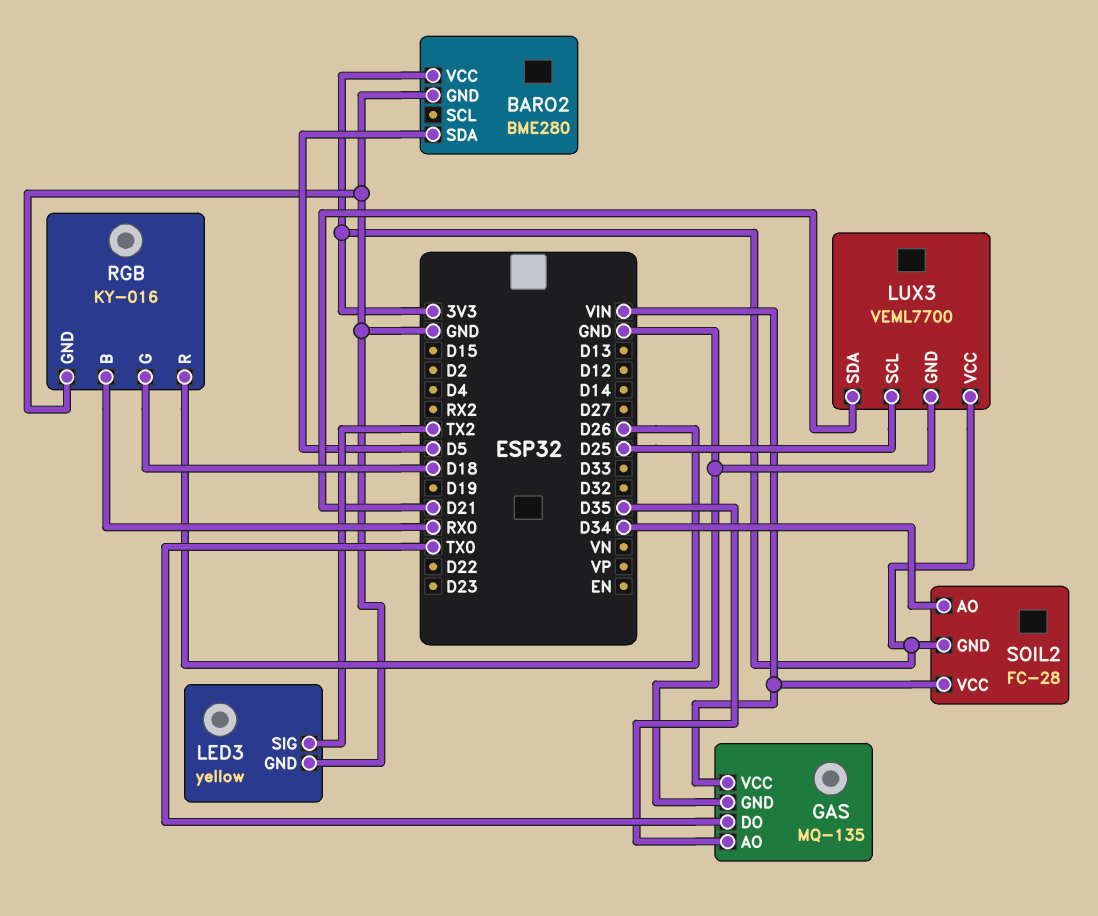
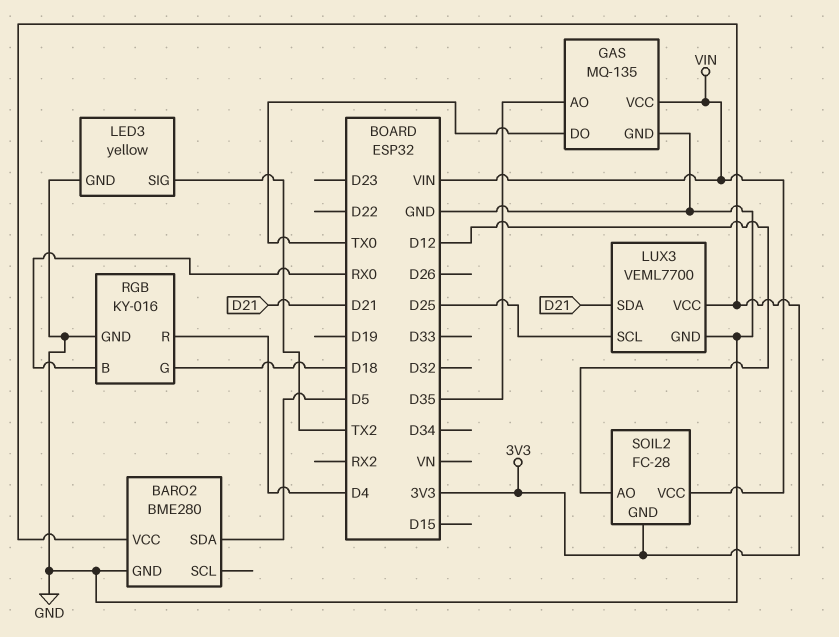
RGB pin R: D26 -> D4
SOIL2 pin AO: D34 -> D12

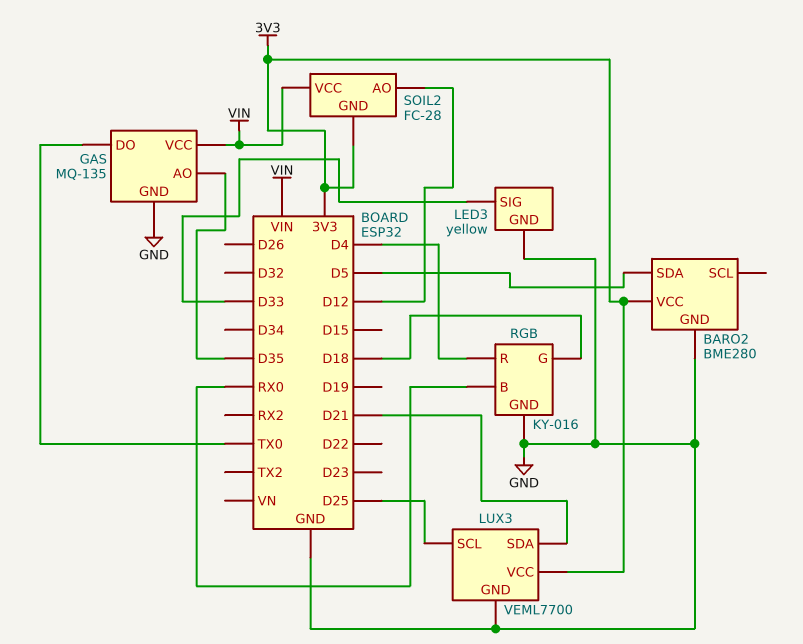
LED3 pin SIG: TX2 -> D33

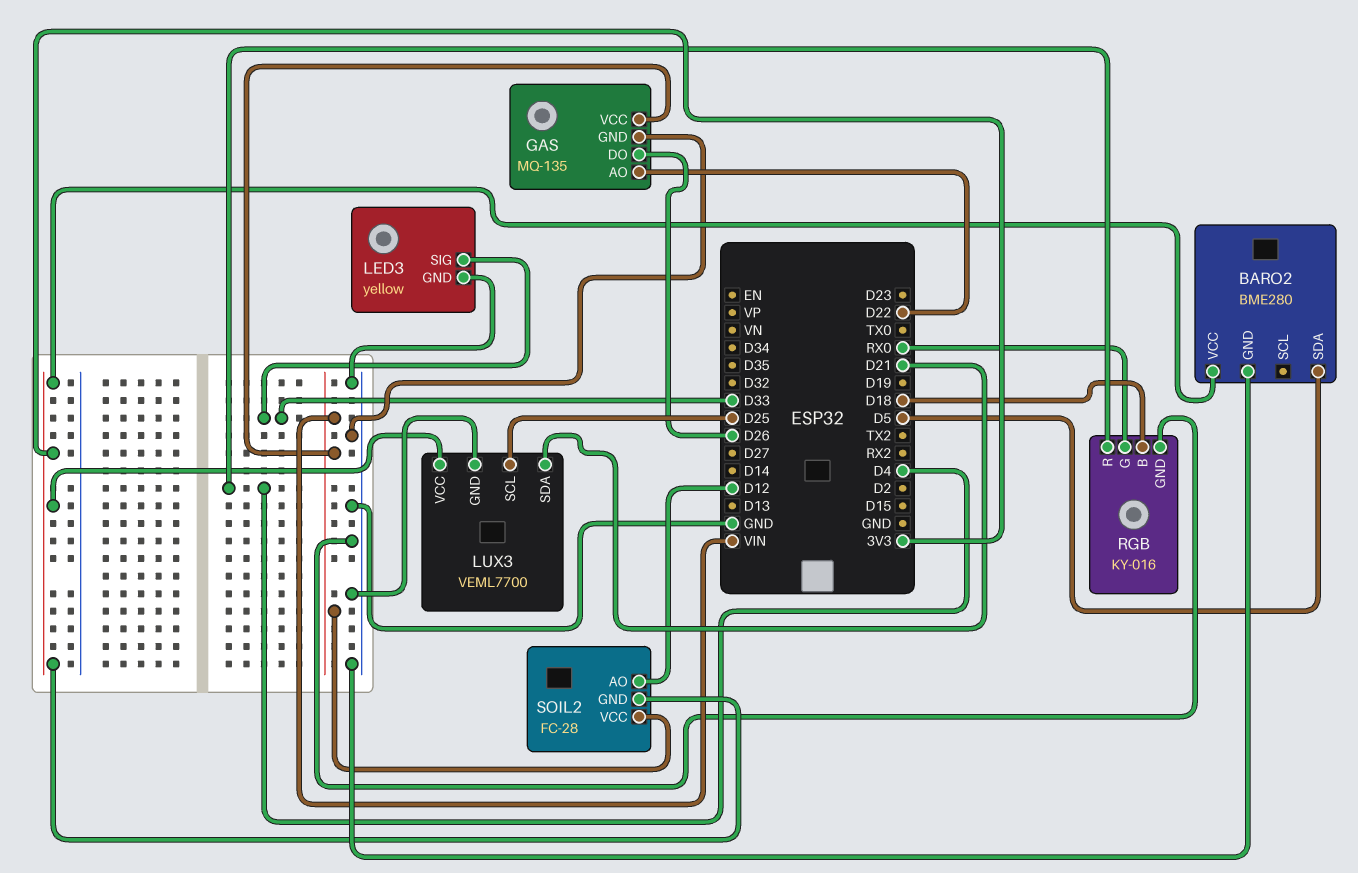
GAS pin AO: D35 -> D22
GAS pin DO: TX0 -> D26
RGB pin B: RX0 -> D18
RGB pin G: D18 -> RX0

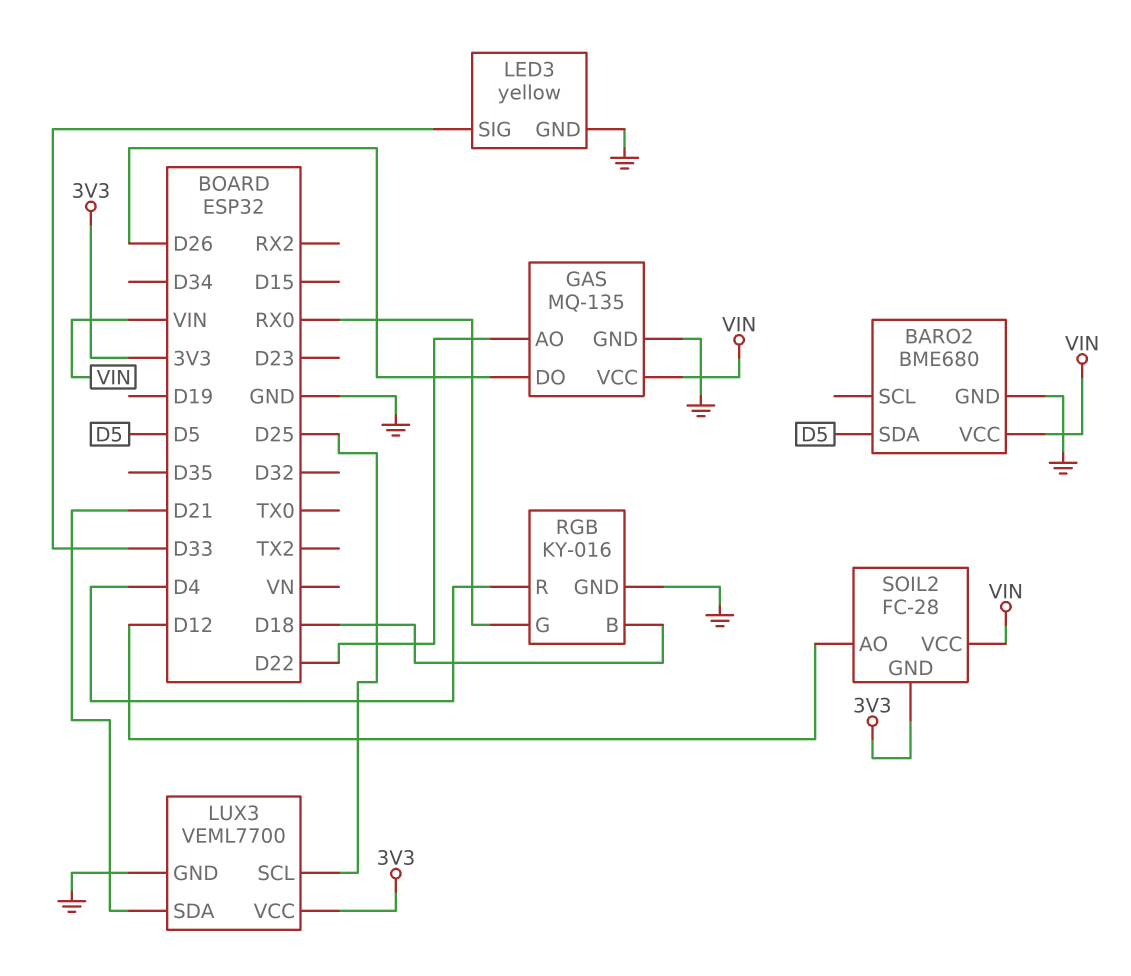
BARO2: BME280 -> BME680
BARO2 pin VCC: 3V3 -> VIN

